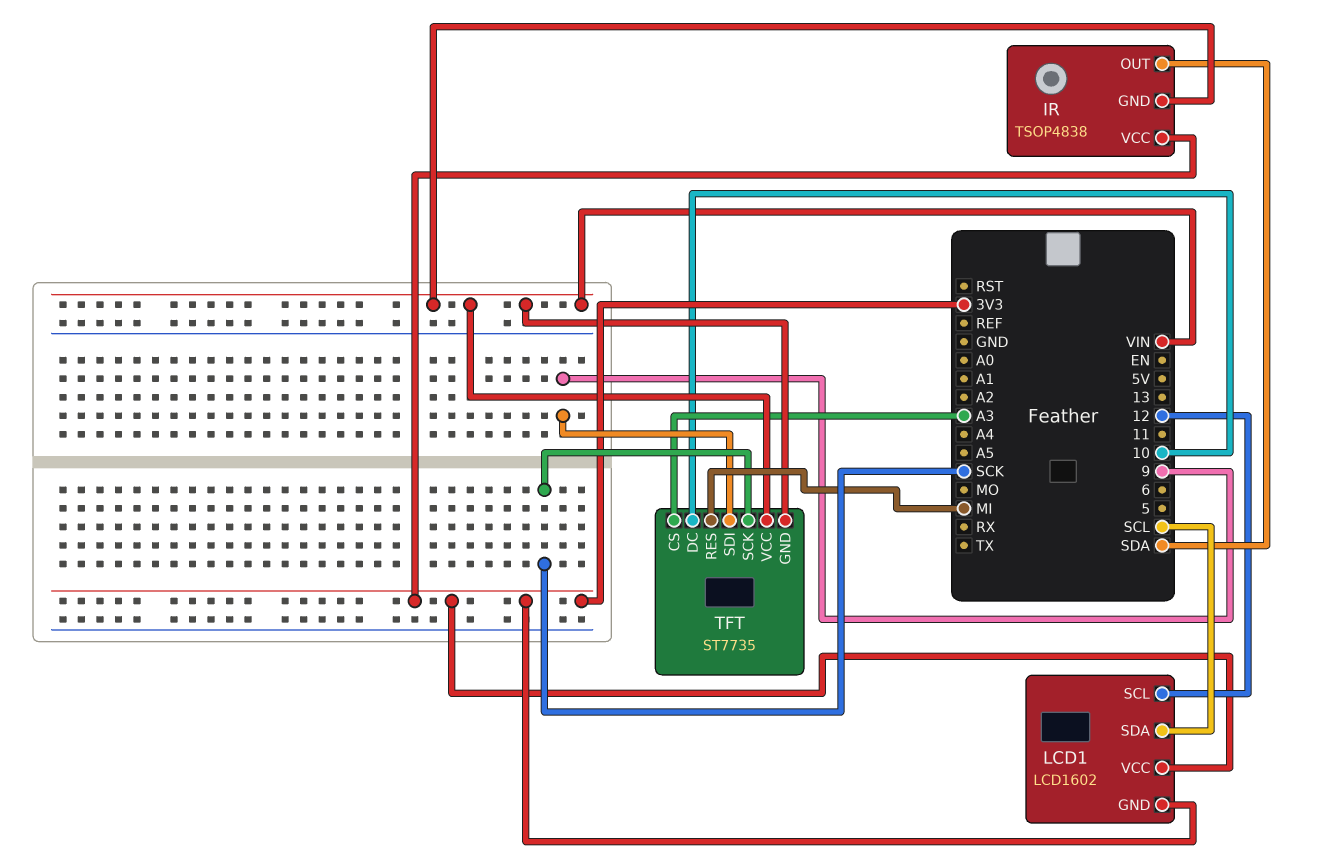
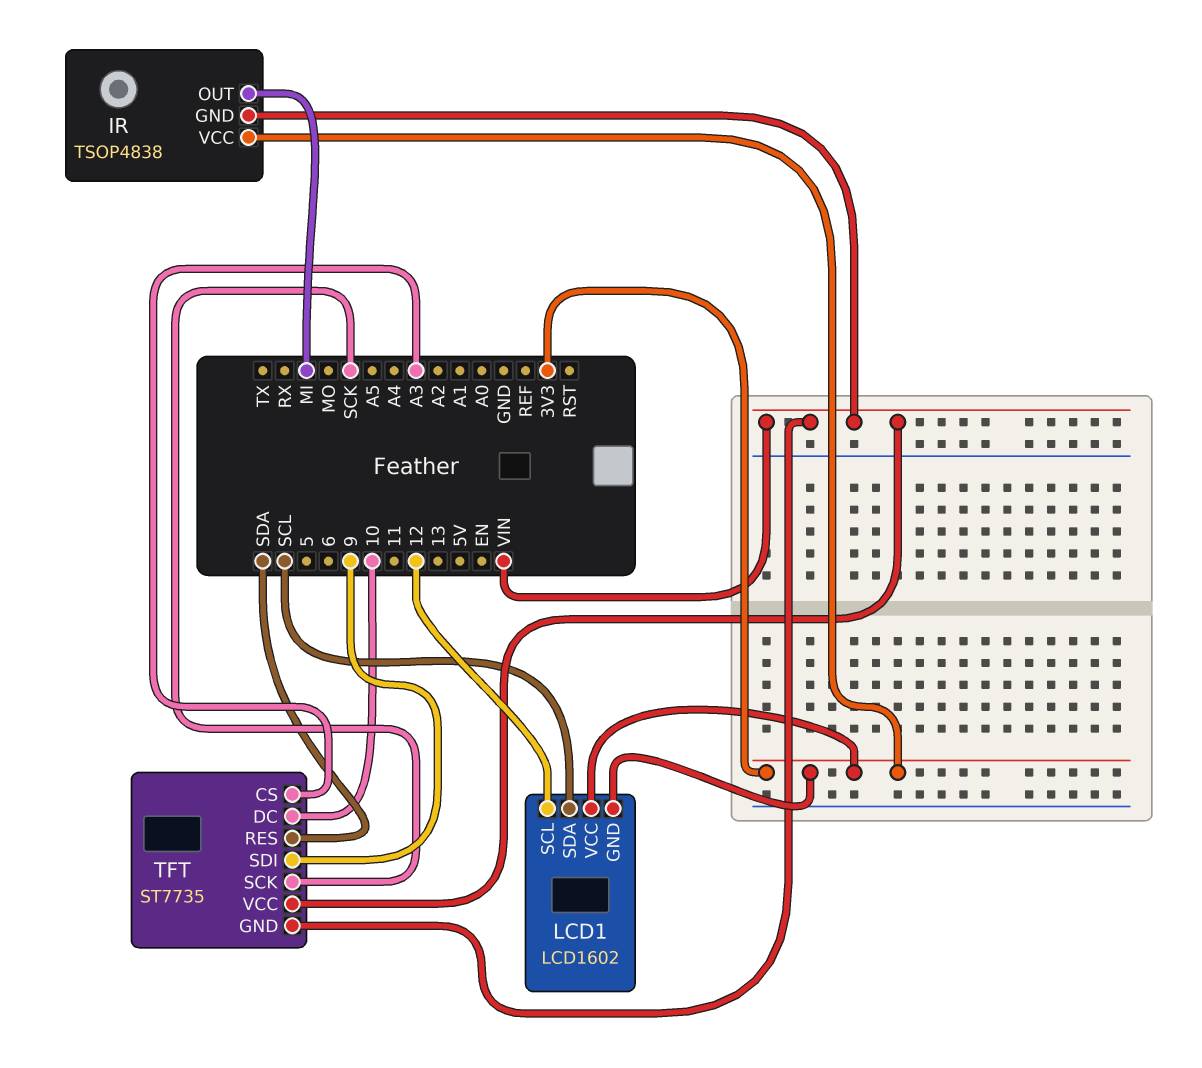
IR pin OUT: SDA -> MI
TFT pin RES: MI -> SDA

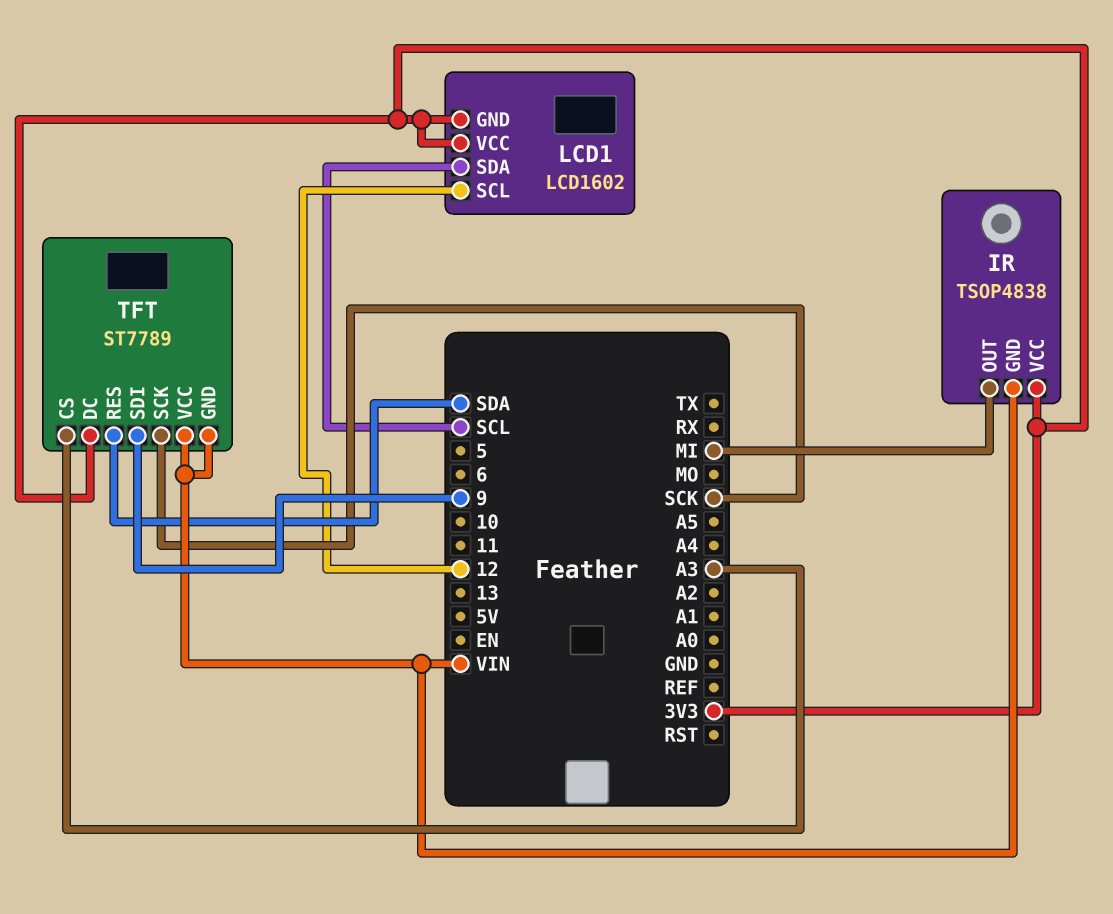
TFT: ST7735 -> ST7789
TFT pin DC: 10 -> 3V3

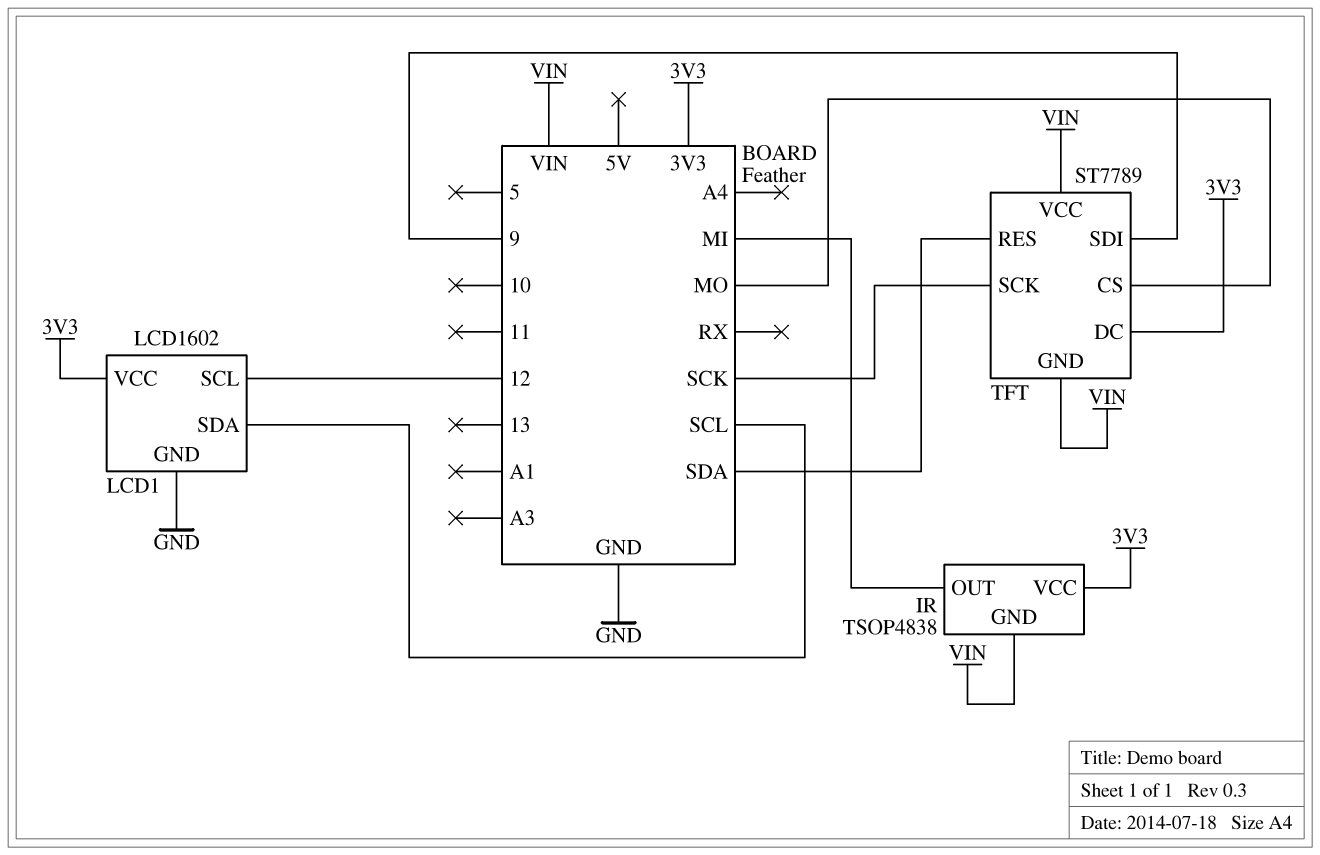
LCD1 pin GND: 3V3 -> GND
TFT pin CS: A3 -> MO

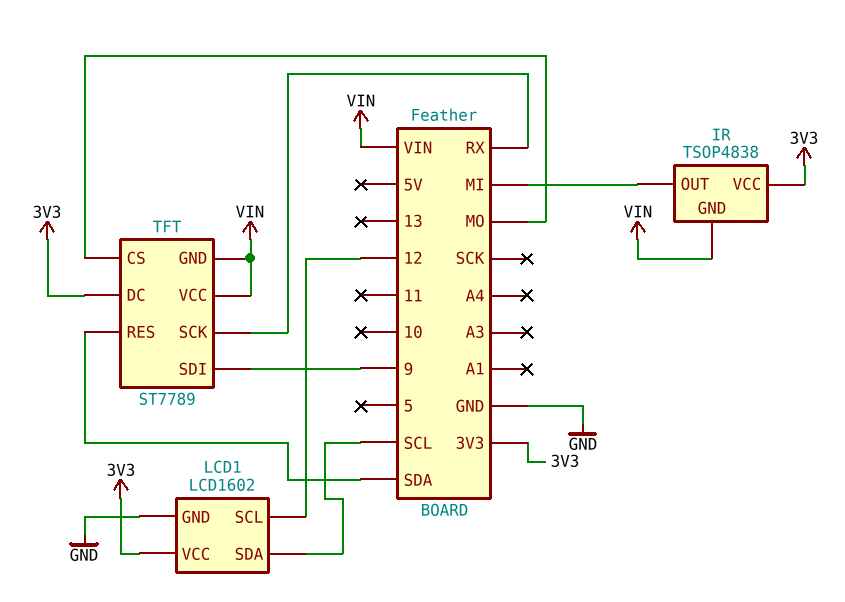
TFT pin SCK: SCK -> RX

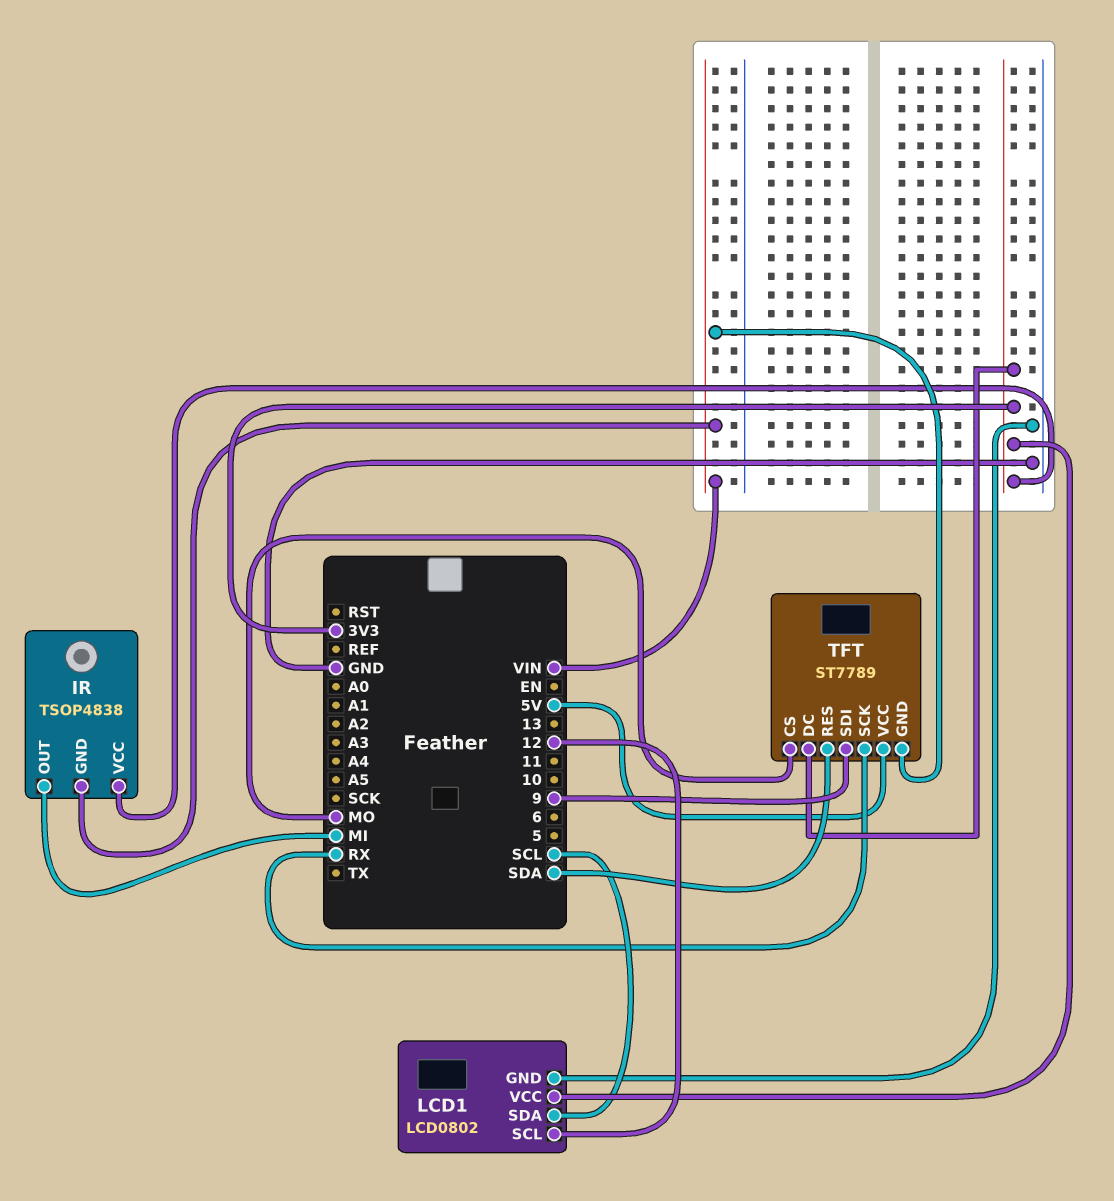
LCD1: LCD1602 -> LCD0802
TFT pin VCC: VIN -> 5V

